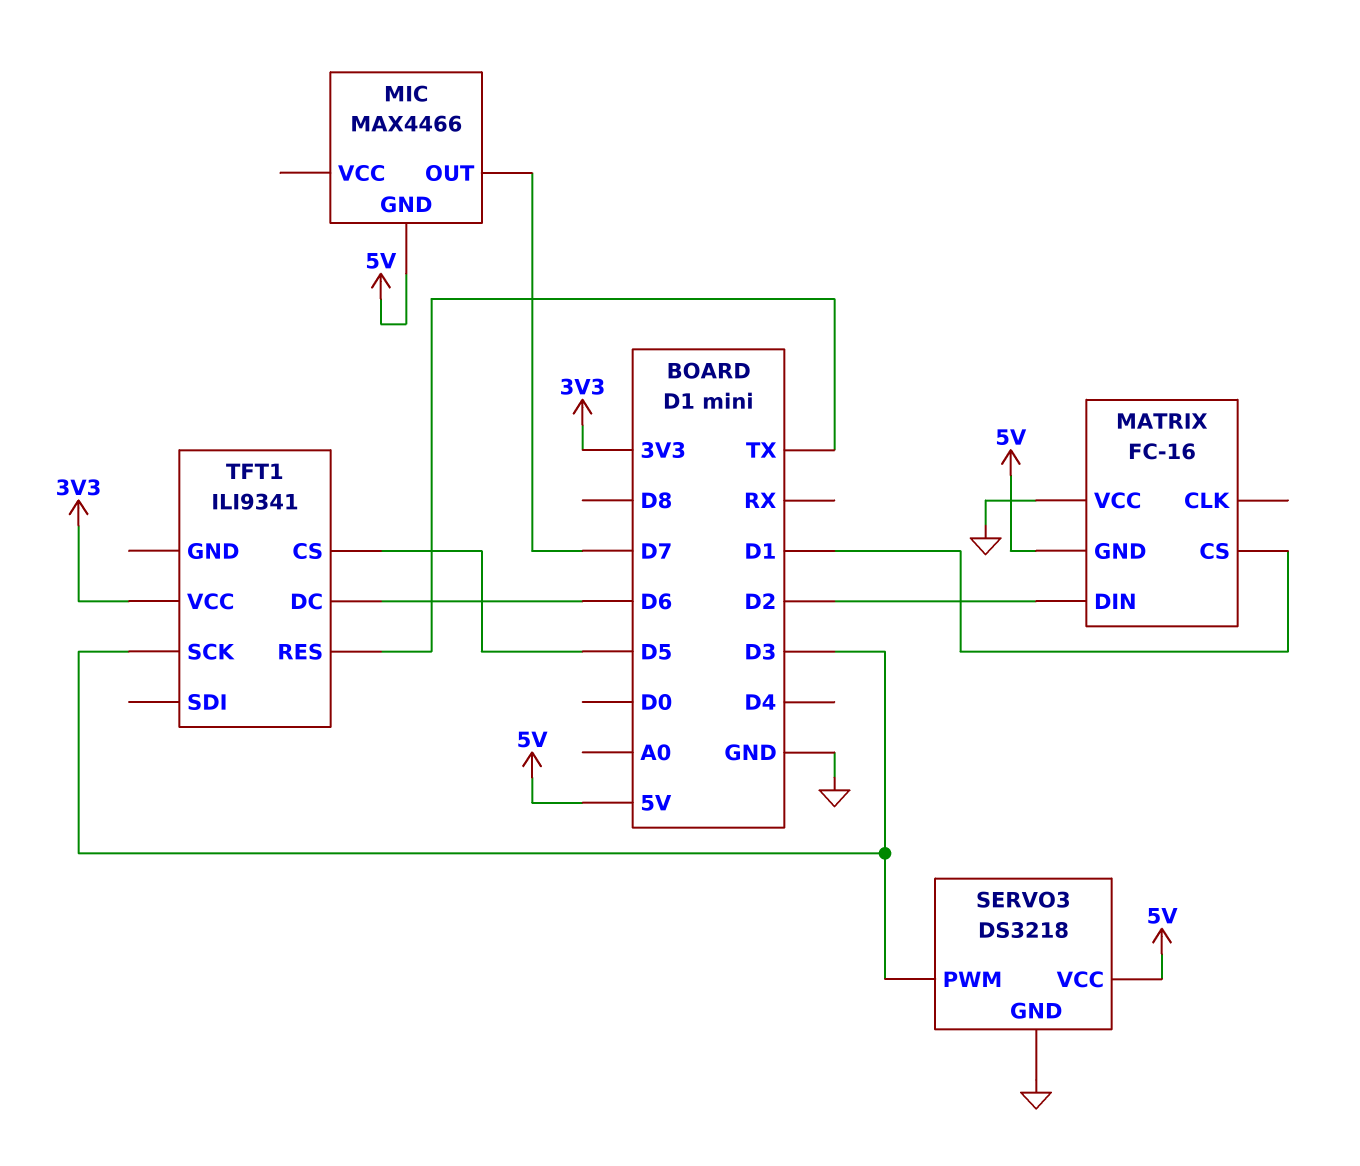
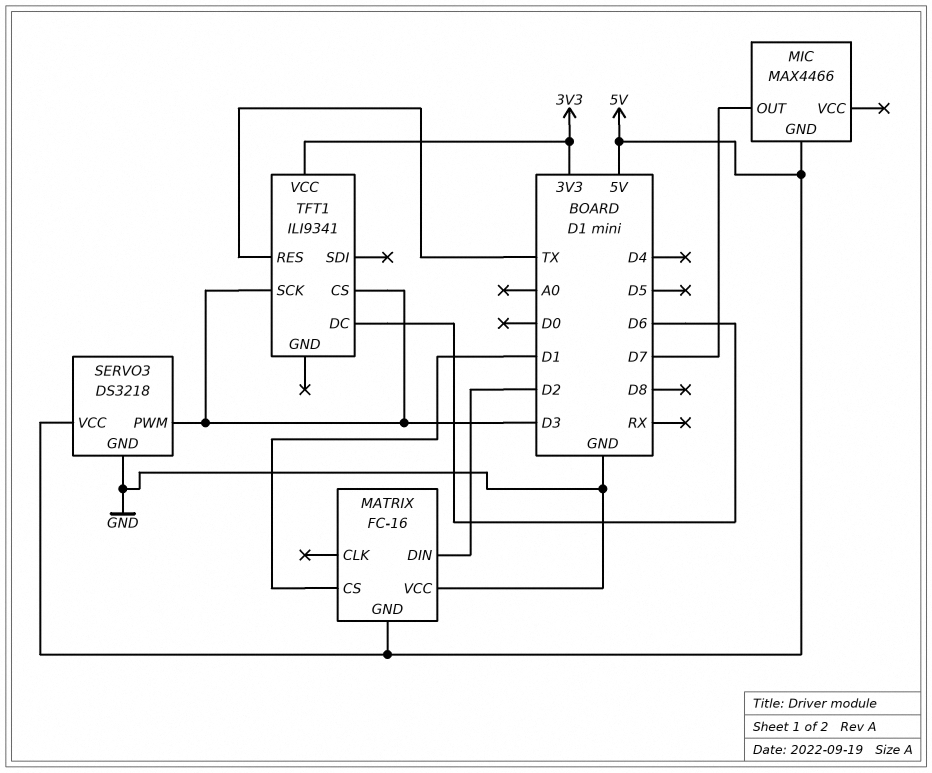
TFT1 pin CS: D5 -> D3

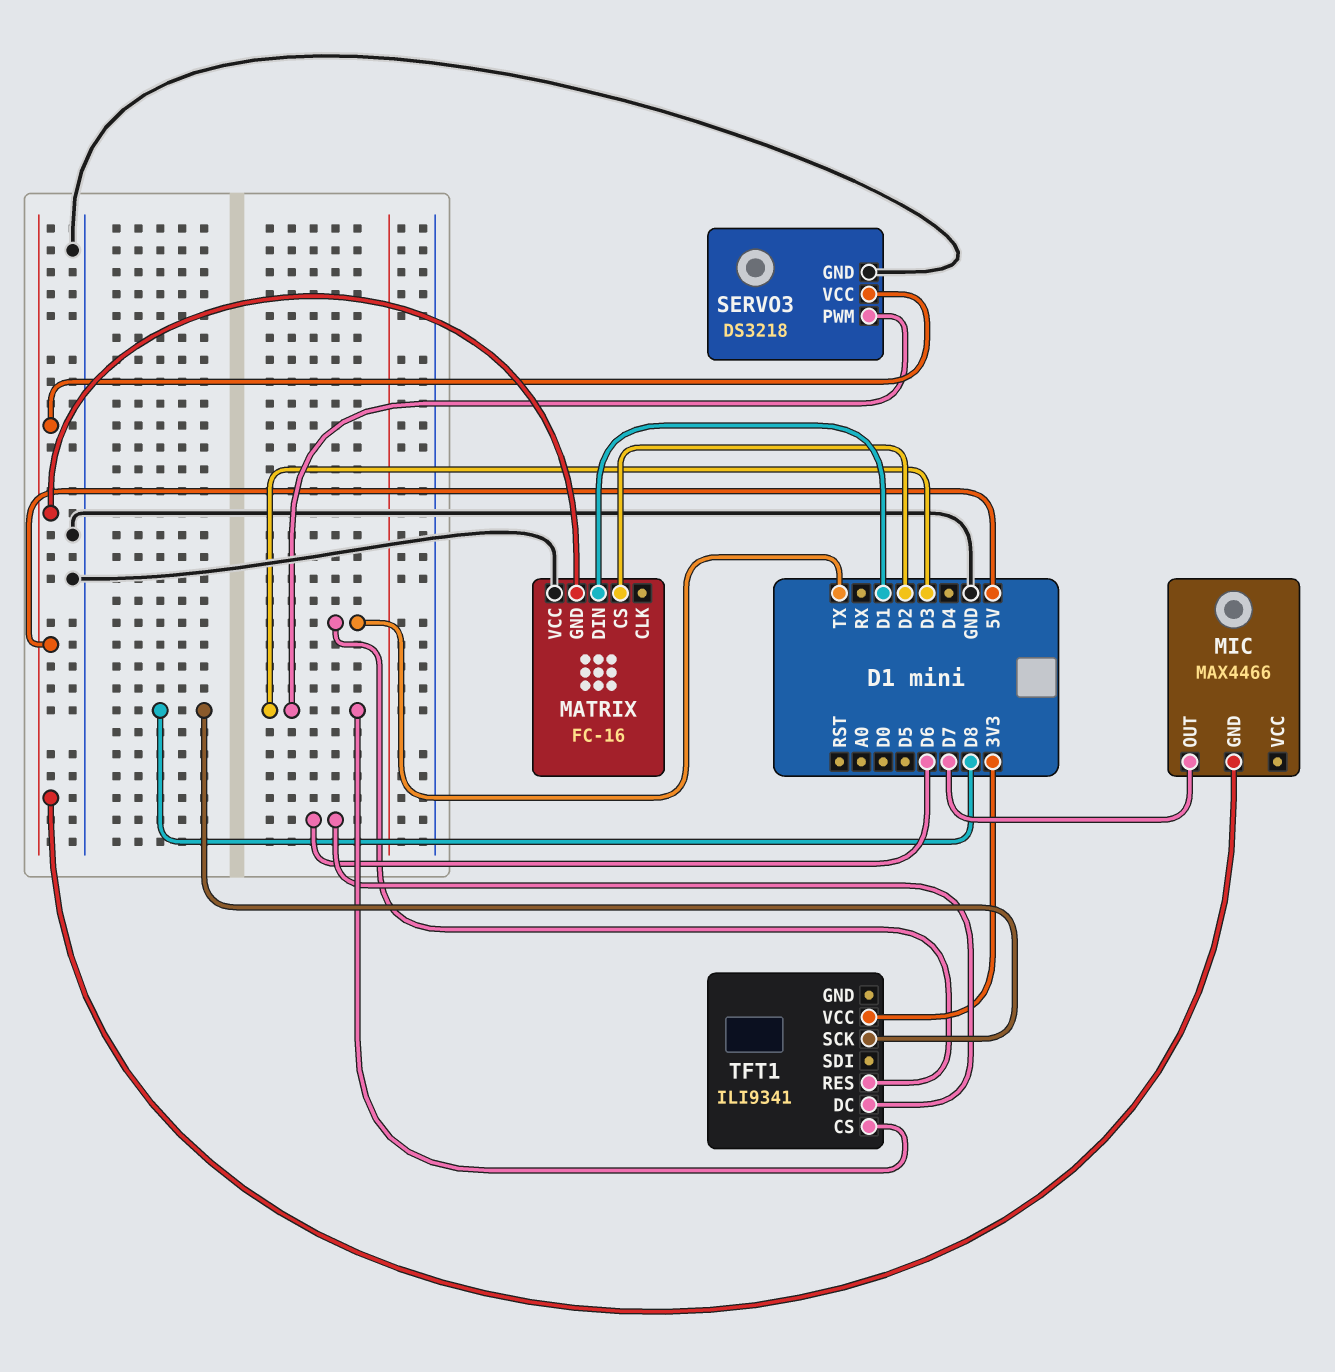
MATRIX pin CS: D1 -> D2
MATRIX pin DIN: D2 -> D1
TFT1 pin SCK: D3 -> D8

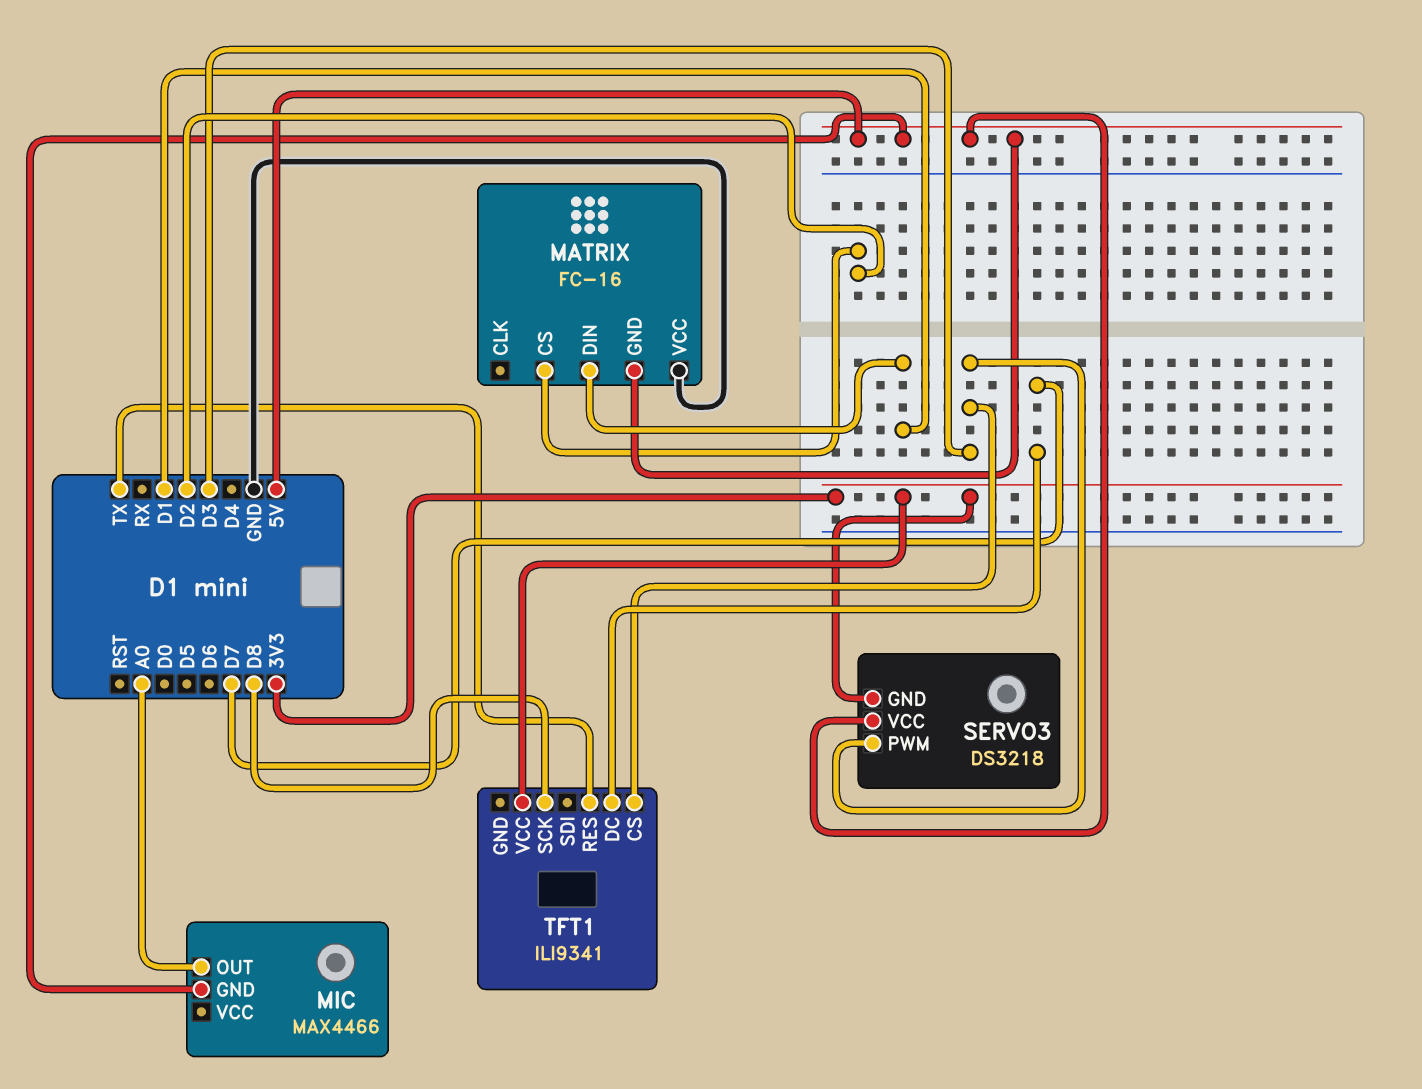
MIC pin OUT: D7 -> A0
SERVO3 pin GND: GND -> 3V3
TFT1 pin DC: D6 -> D7

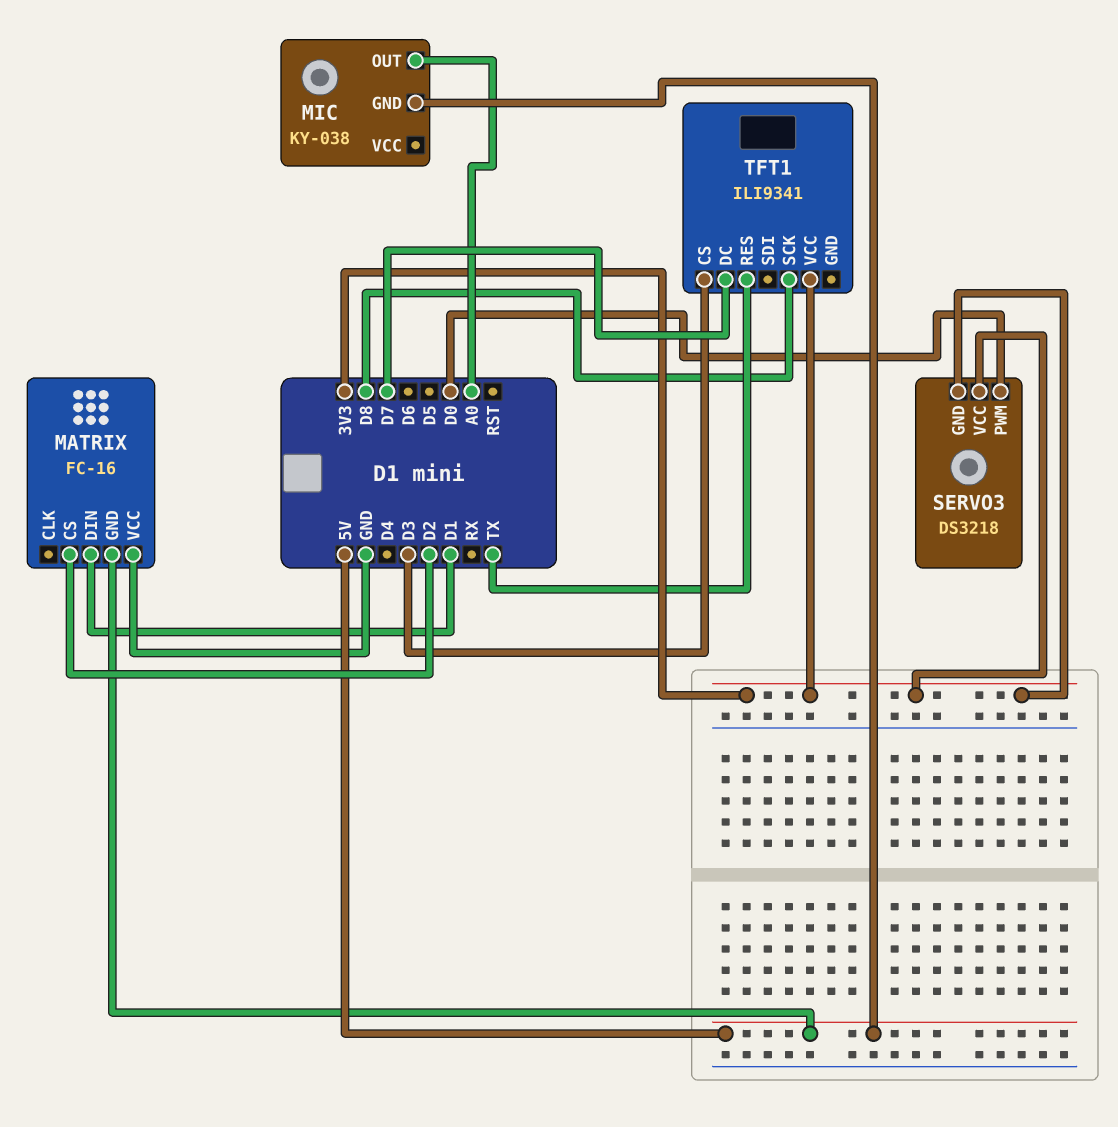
MIC: MAX4466 -> KY-038
SERVO3 pin PWM: D3 -> D0
SERVO3 pin VCC: 5V -> 3V3

